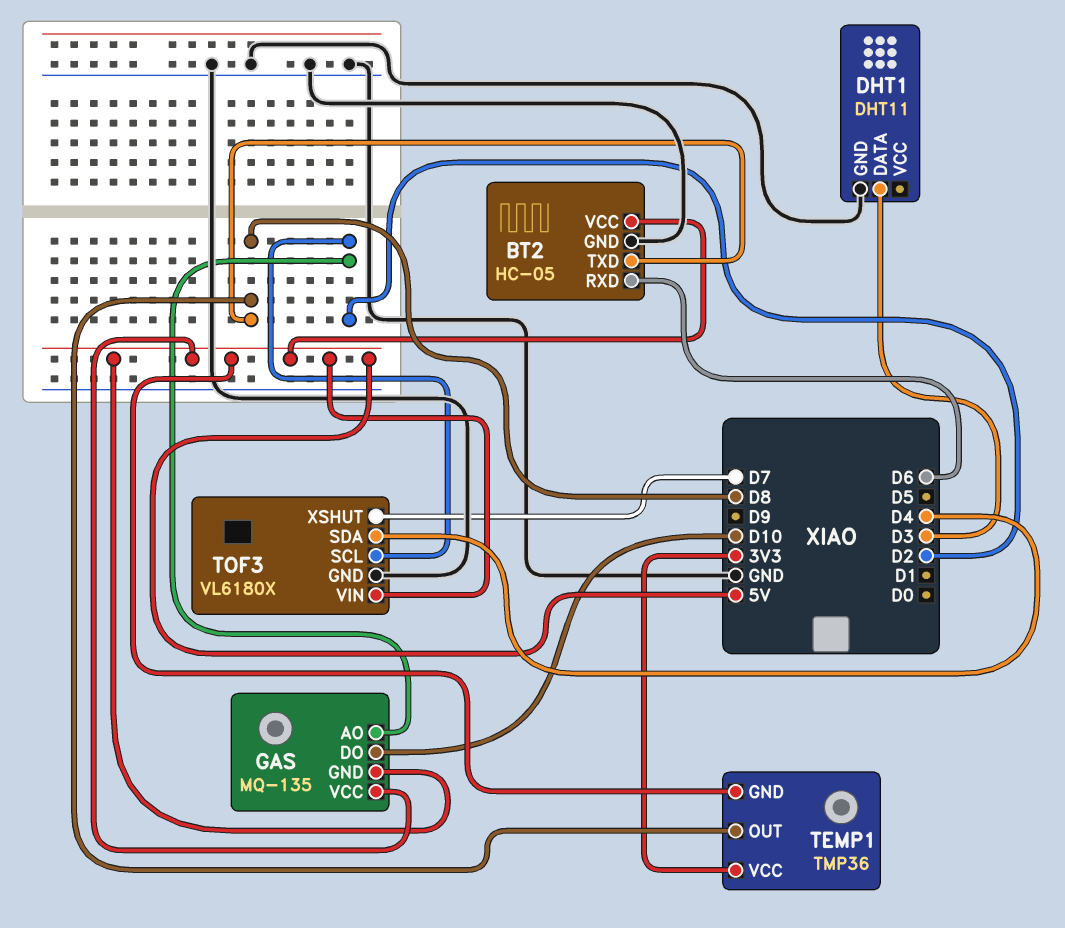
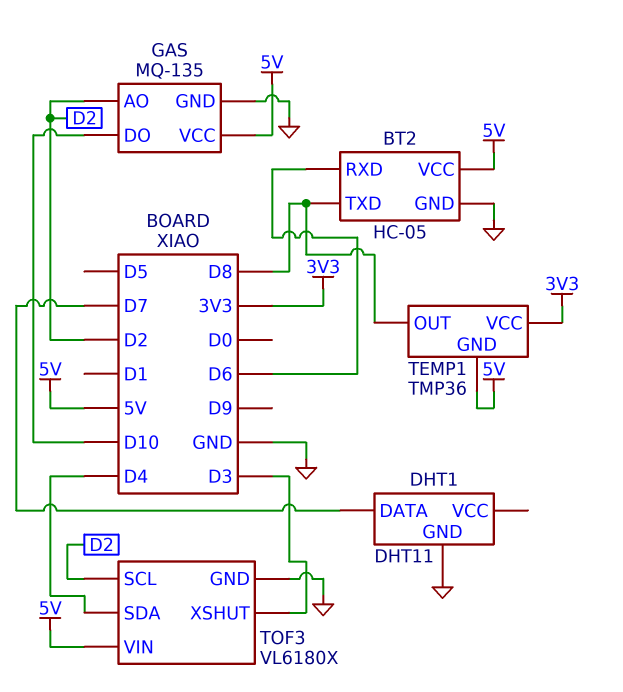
DHT1 pin DATA: D3 -> D7
GAS pin GND: 5V -> GND
TOF3 pin XSHUT: D7 -> D3

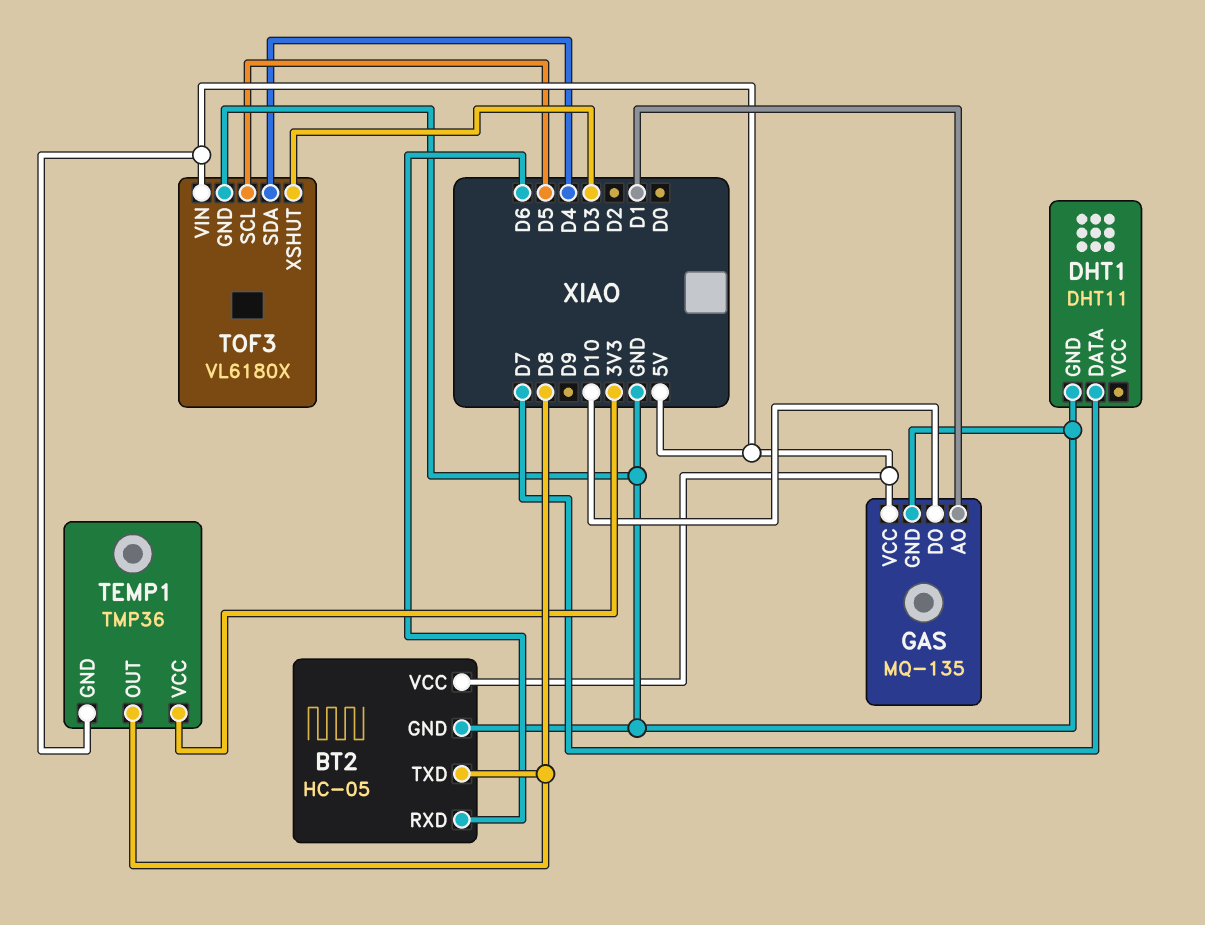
GAS pin AO: D2 -> D1
TOF3 pin SCL: D2 -> D5

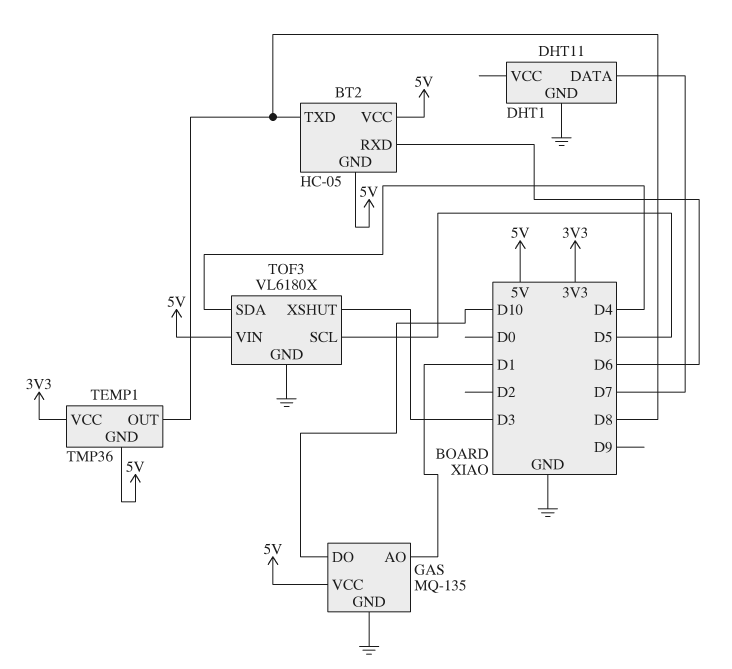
BT2 pin GND: GND -> 5V

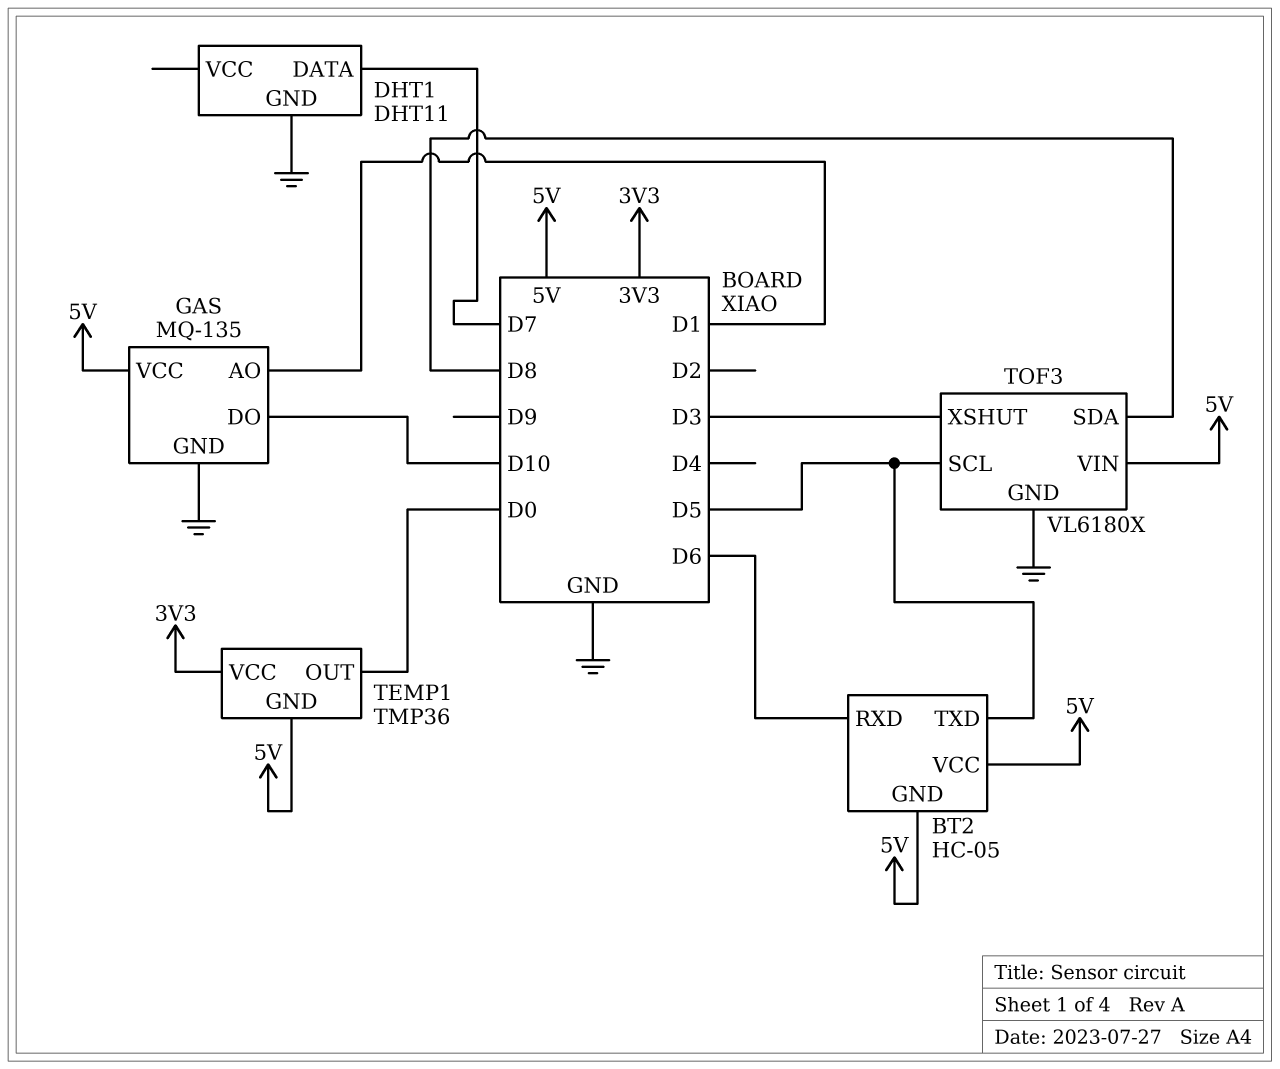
BT2 pin TXD: D8 -> D5
TEMP1 pin OUT: D8 -> D0
TOF3 pin SDA: D4 -> D8

